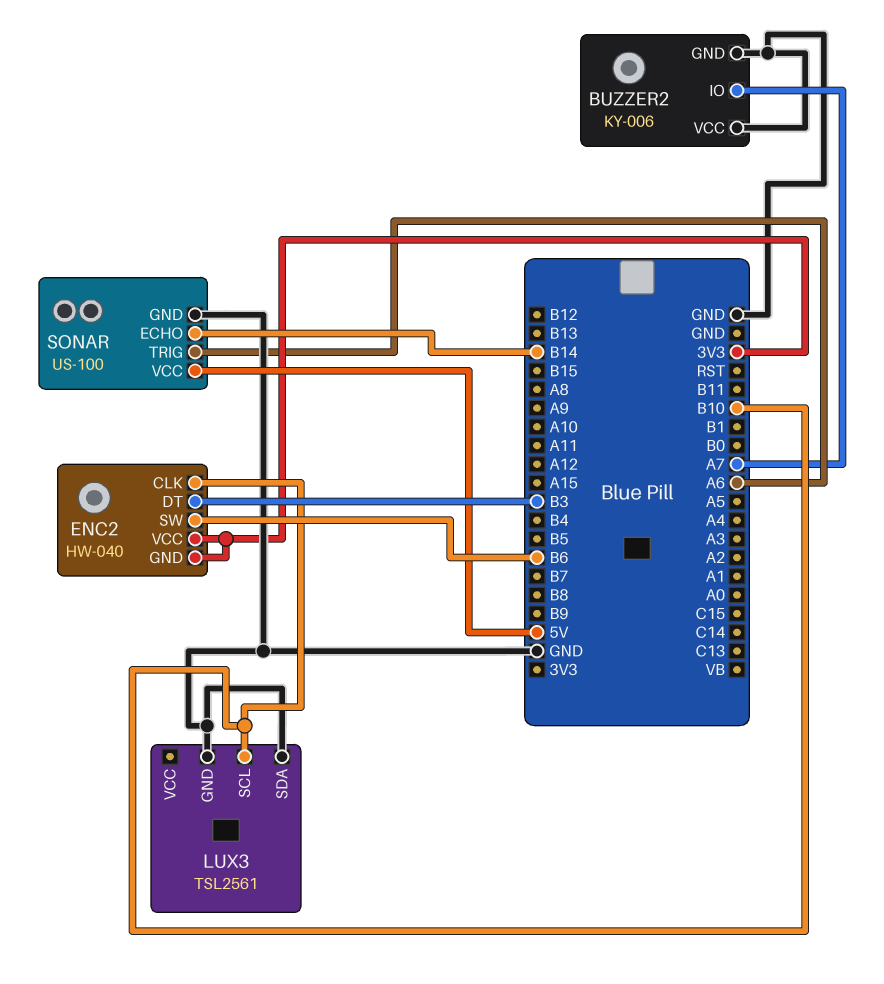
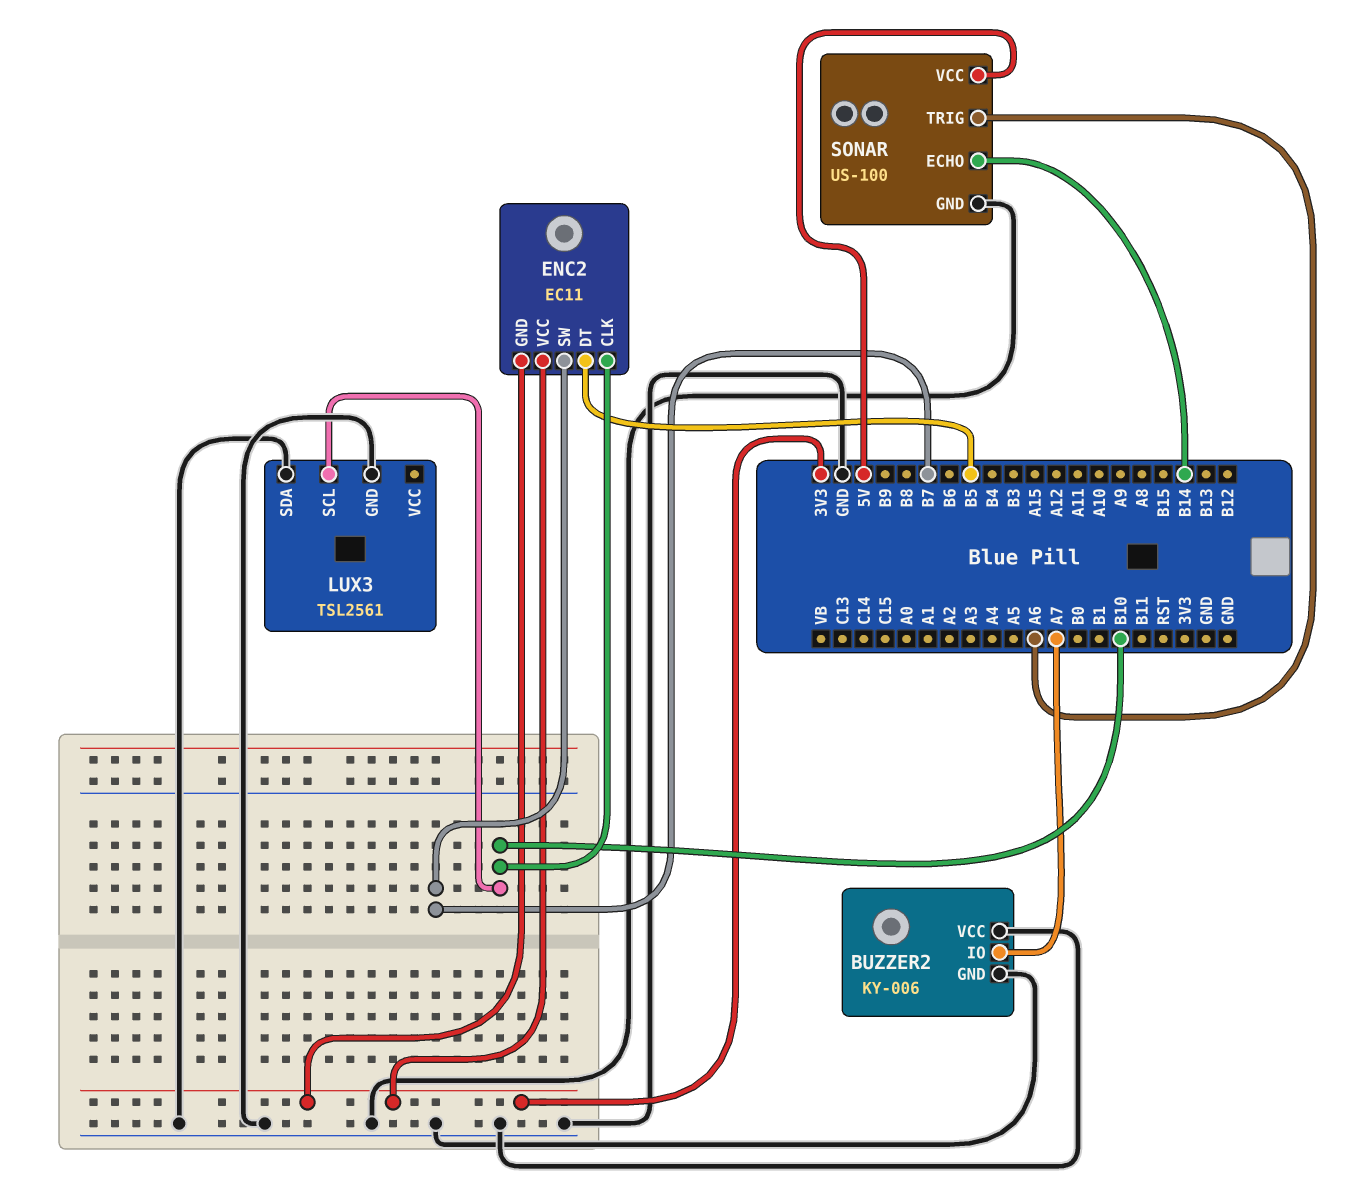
ENC2: HW-040 -> EC11
ENC2 pin DT: B3 -> B5
ENC2 pin SW: B6 -> B7

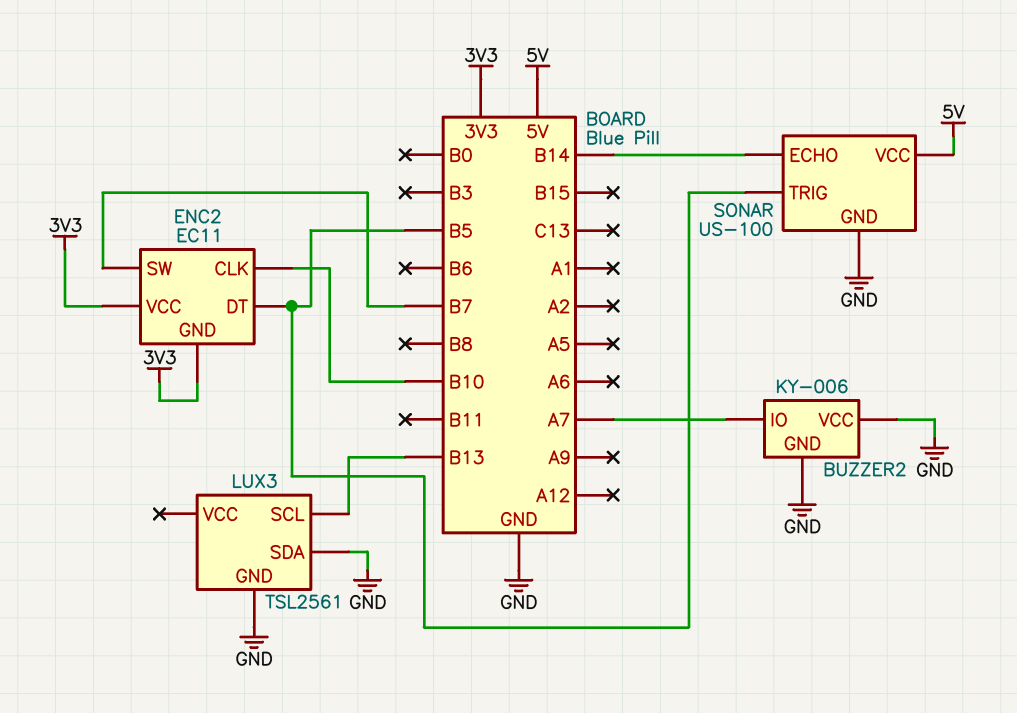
LUX3 pin SCL: B10 -> B13
SONAR pin TRIG: A6 -> B5

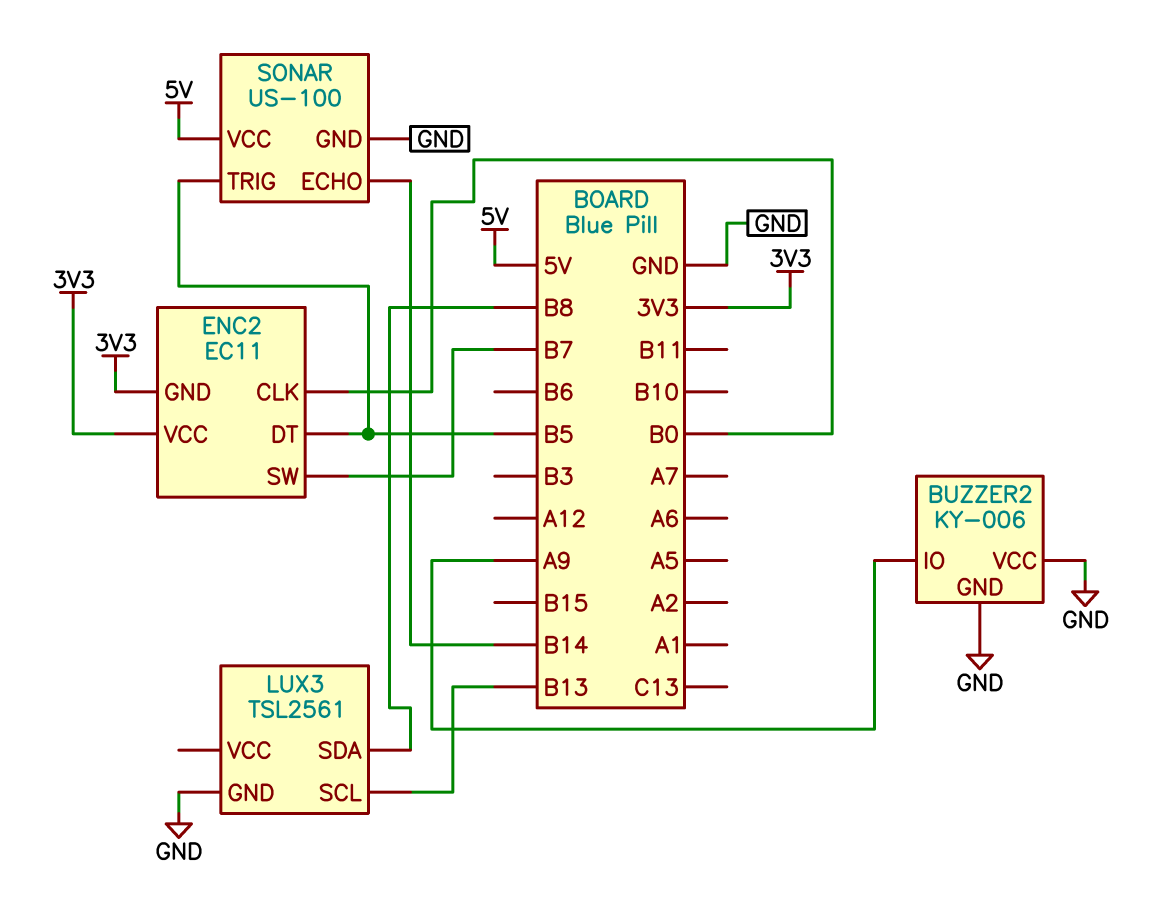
BUZZER2 pin IO: A7 -> A9
ENC2 pin CLK: B10 -> B0
LUX3 pin SDA: GND -> B8

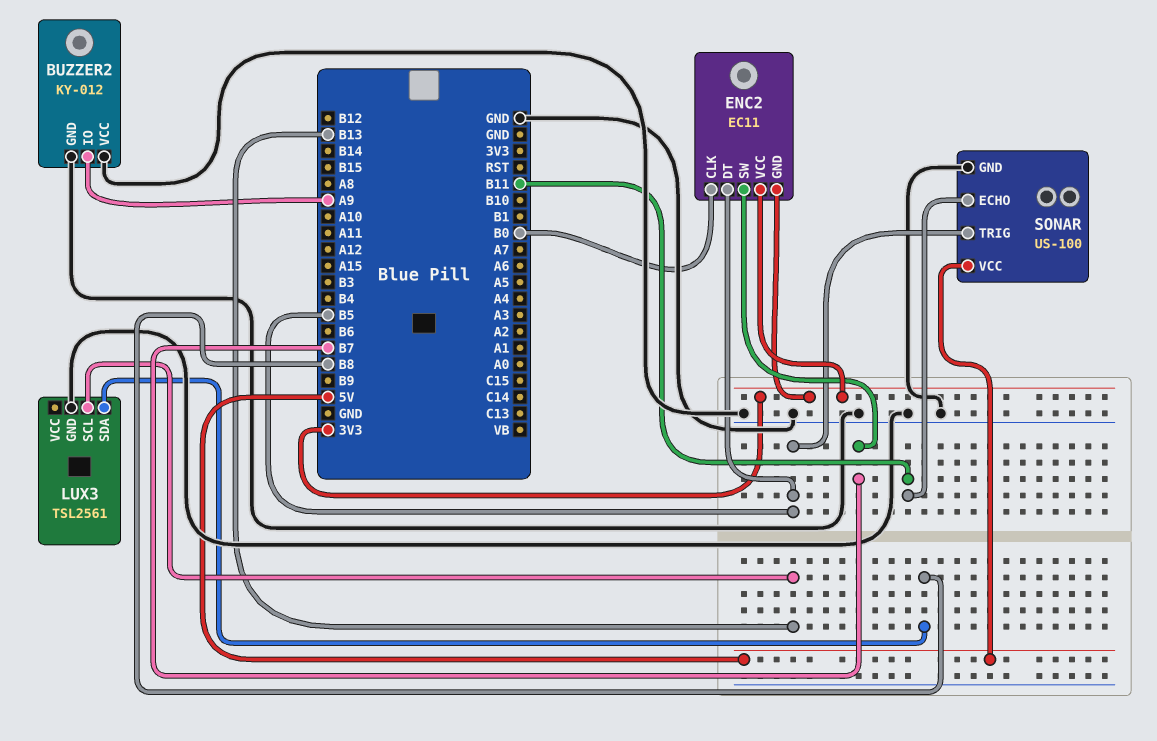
BUZZER2: KY-006 -> KY-012
SONAR pin ECHO: B14 -> B11

